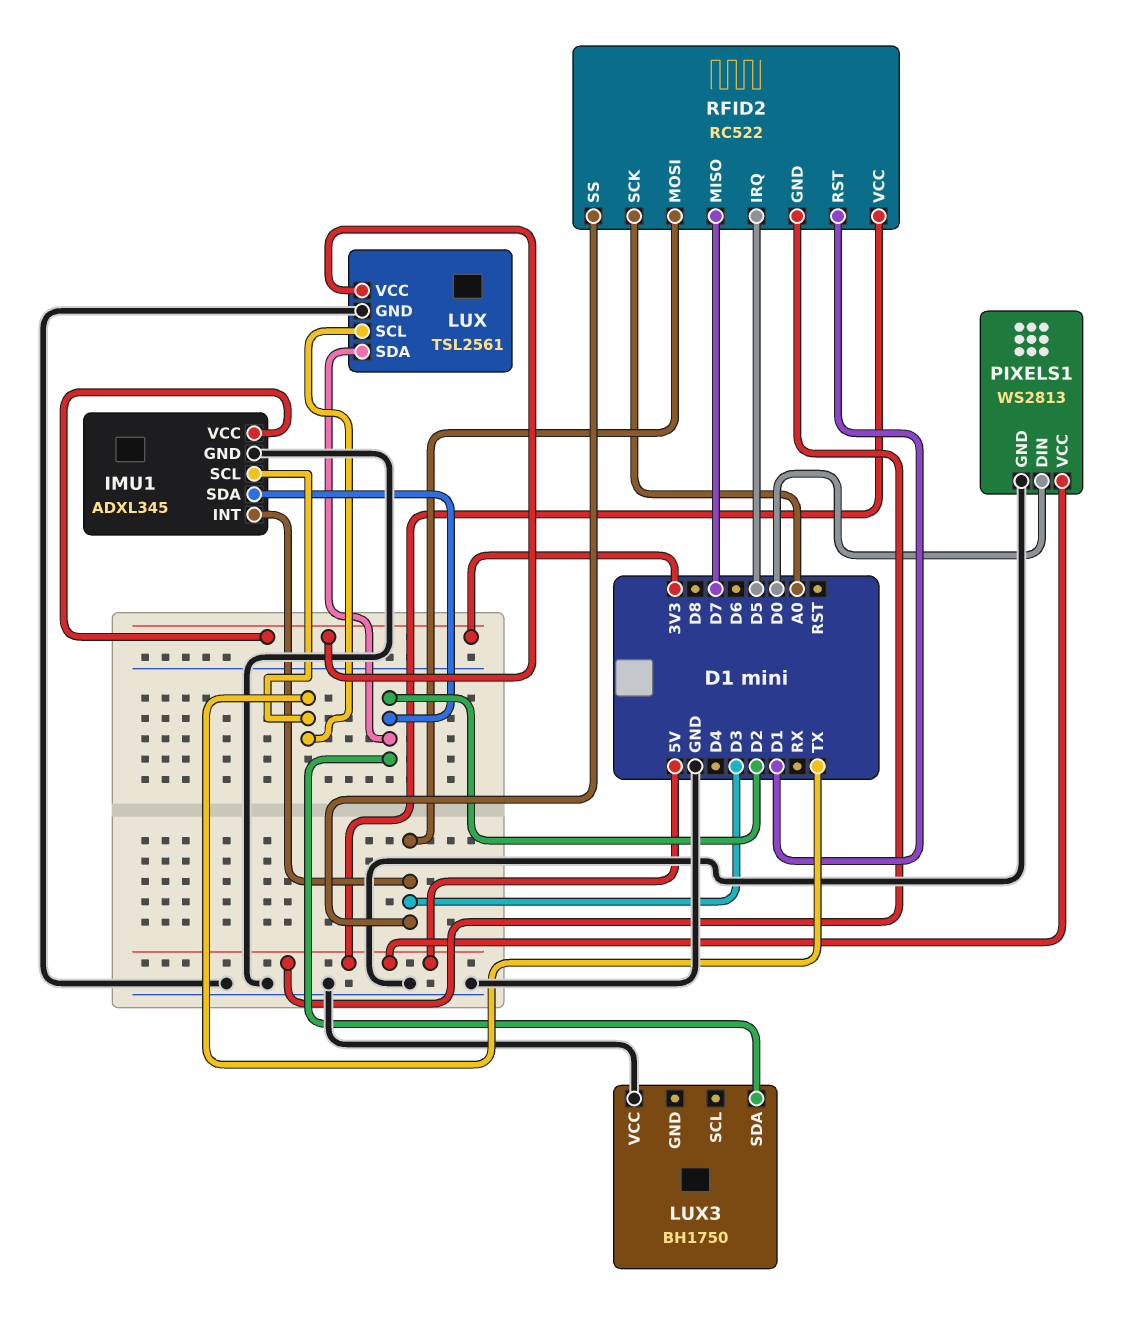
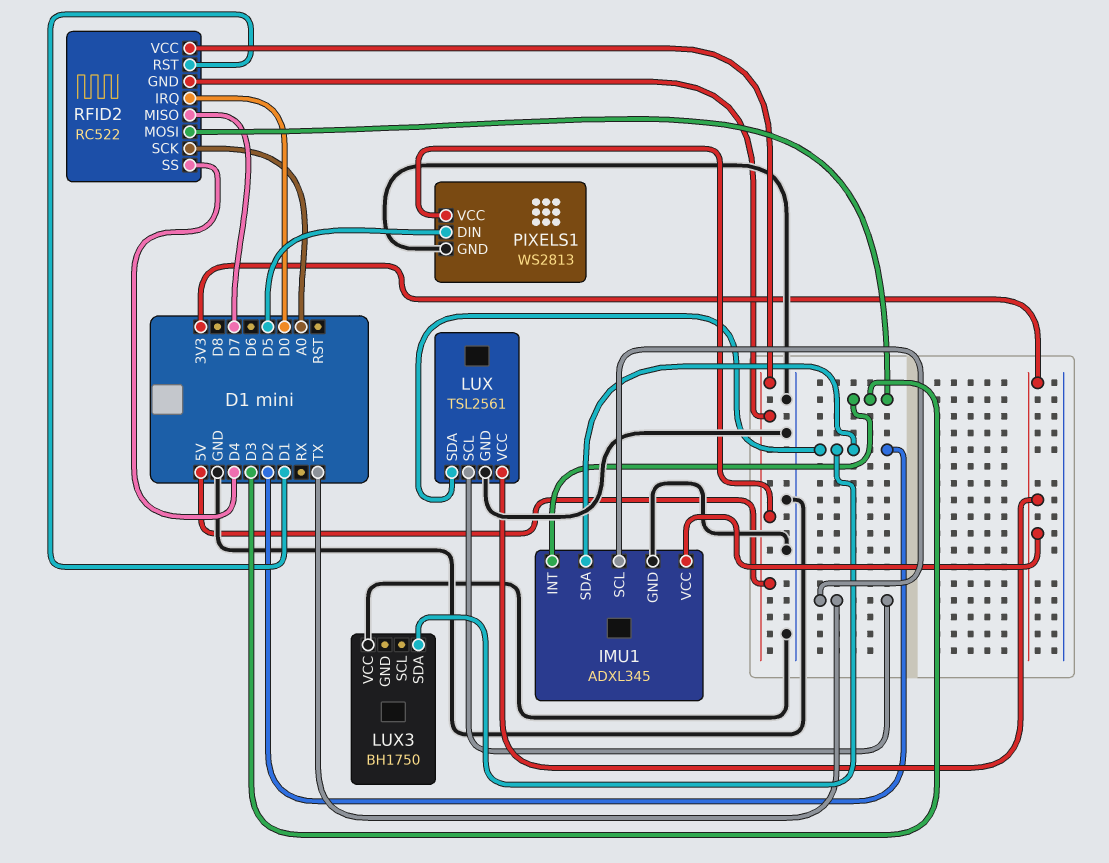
PIXELS1 pin DIN: D0 -> D5
RFID2 pin IRQ: D5 -> D0
RFID2 pin SS: D3 -> D4

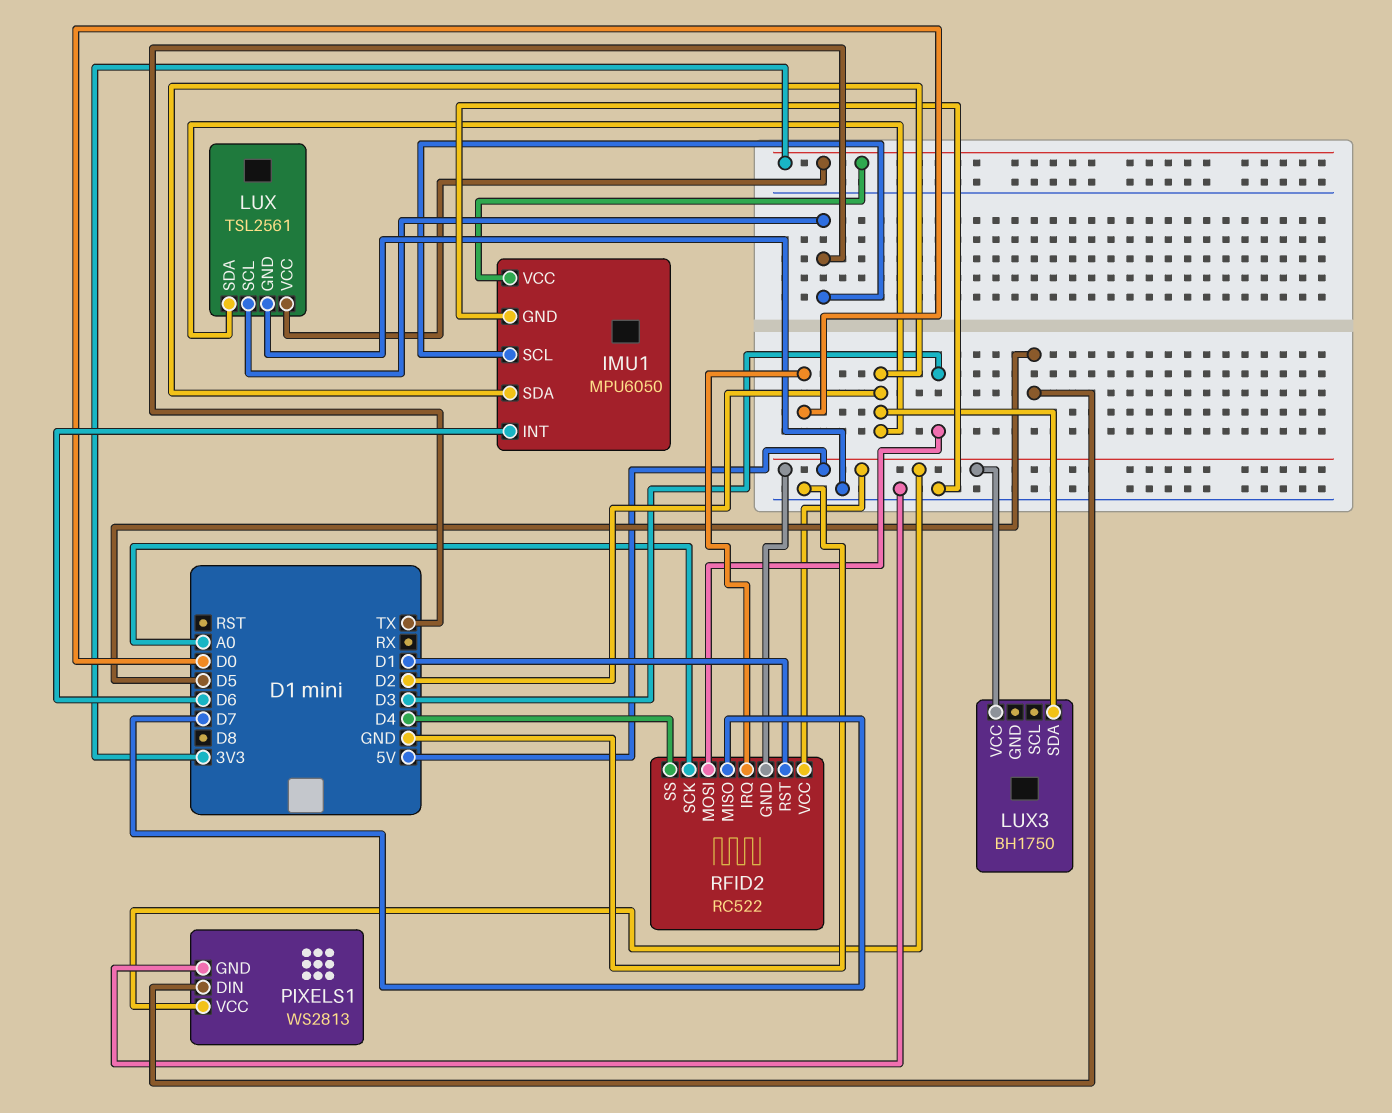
IMU1: ADXL345 -> MPU6050
IMU1 pin INT: D3 -> D6
LUX3 pin VCC: GND -> 5V

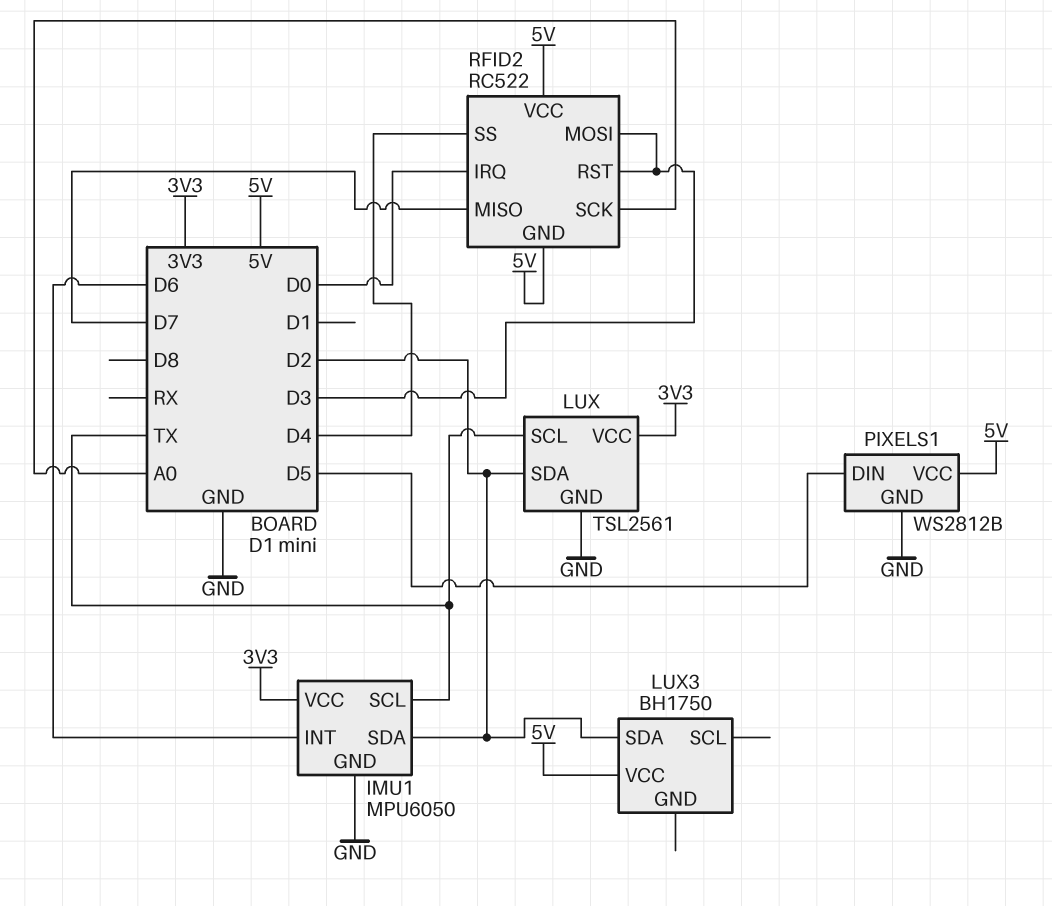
PIXELS1: WS2813 -> WS2812B
RFID2 pin RST: D1 -> D3

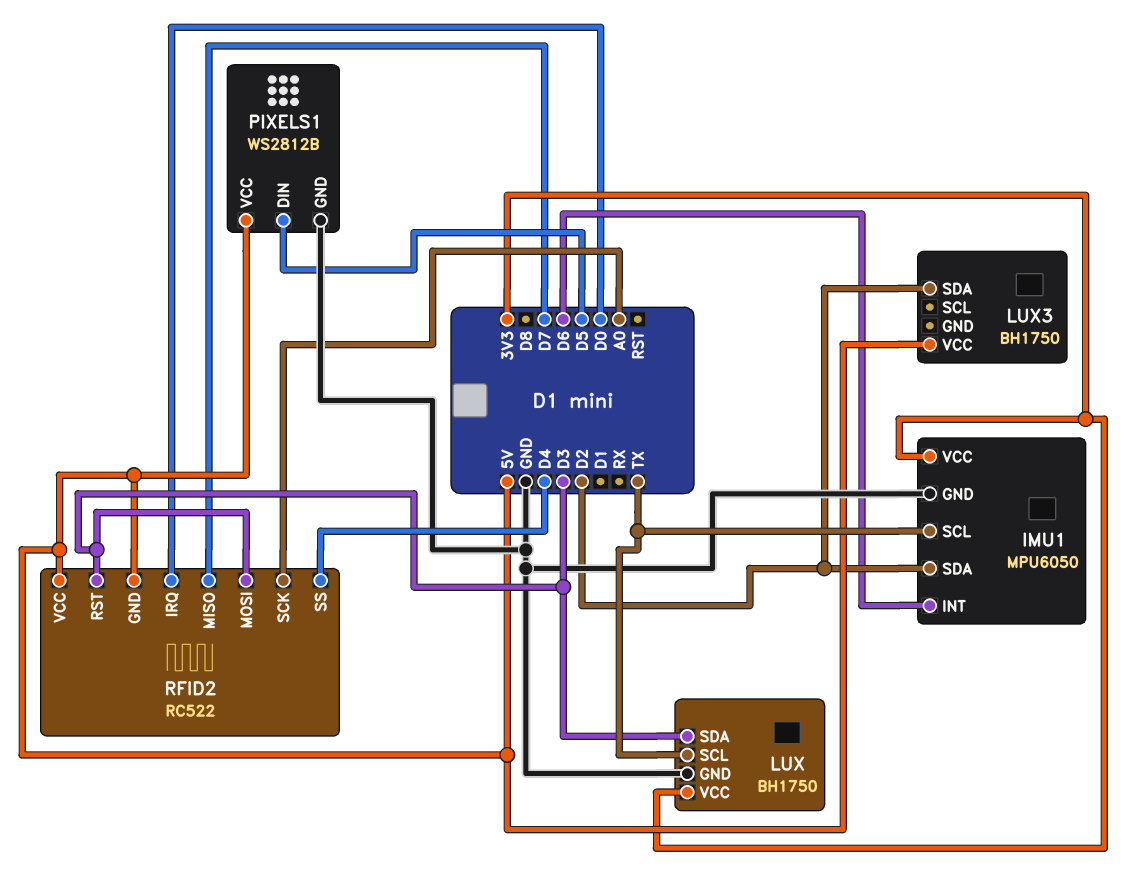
LUX: TSL2561 -> BH1750
LUX pin SDA: D2 -> D3

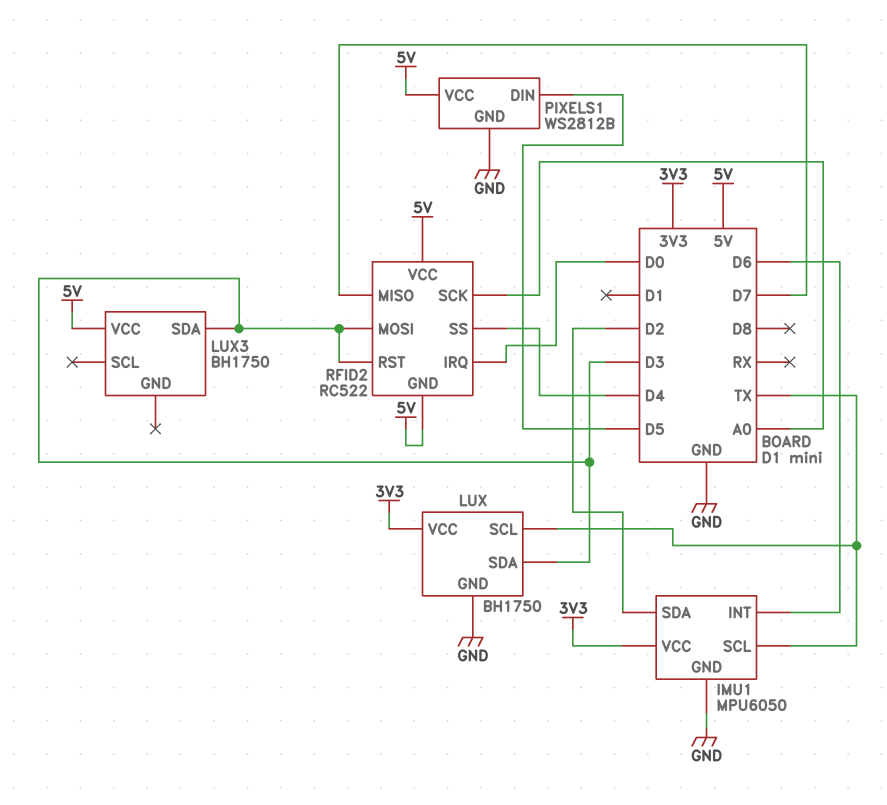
LUX3 pin SDA: D2 -> D3

